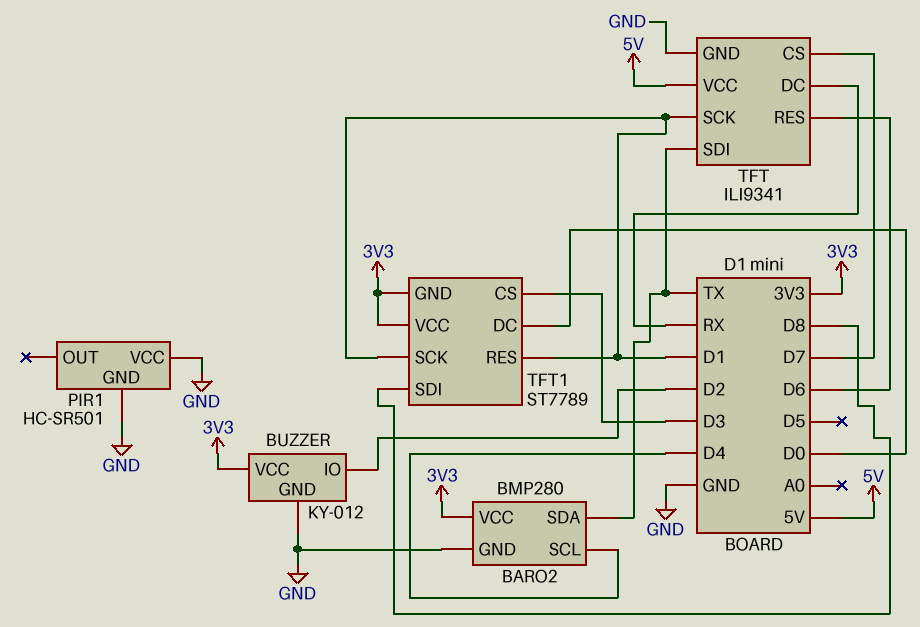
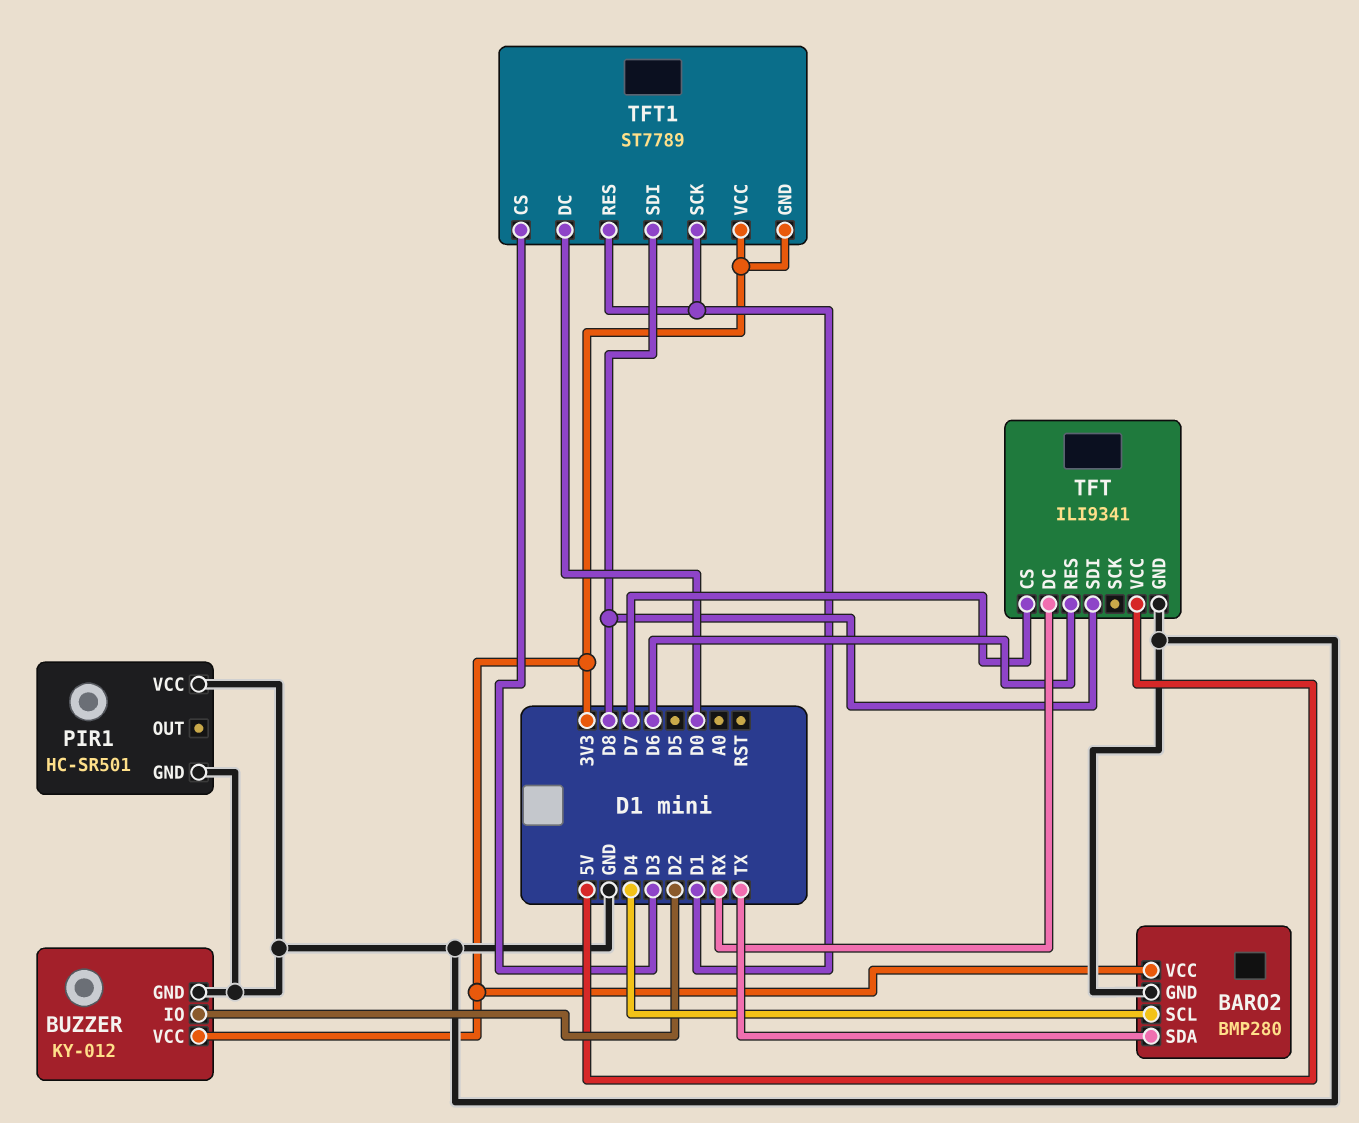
TFT pin SCK: D1 -> none
TFT pin SDI: TX -> D8

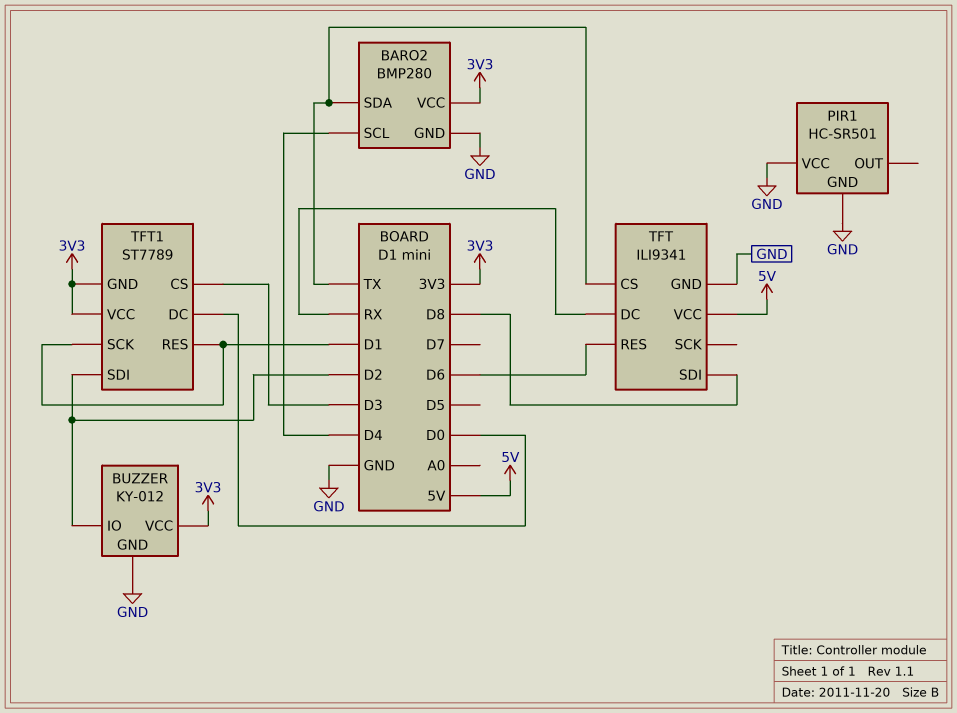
TFT pin CS: D7 -> TX
TFT1 pin SDI: D8 -> D2

